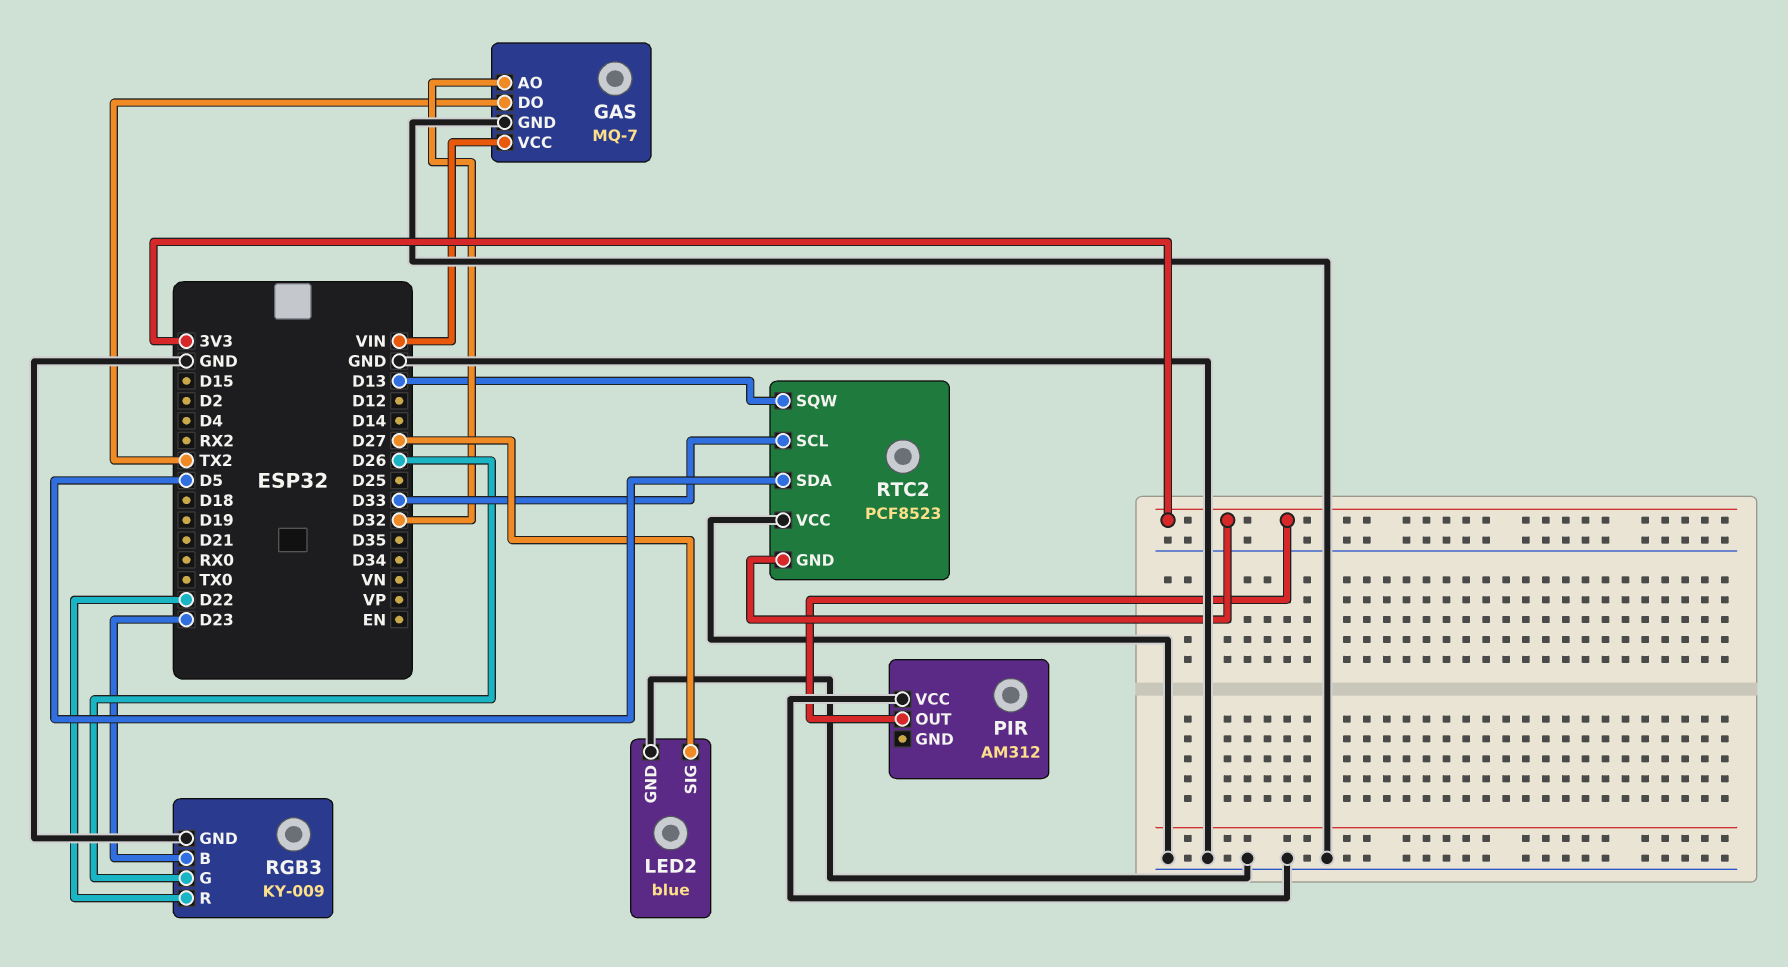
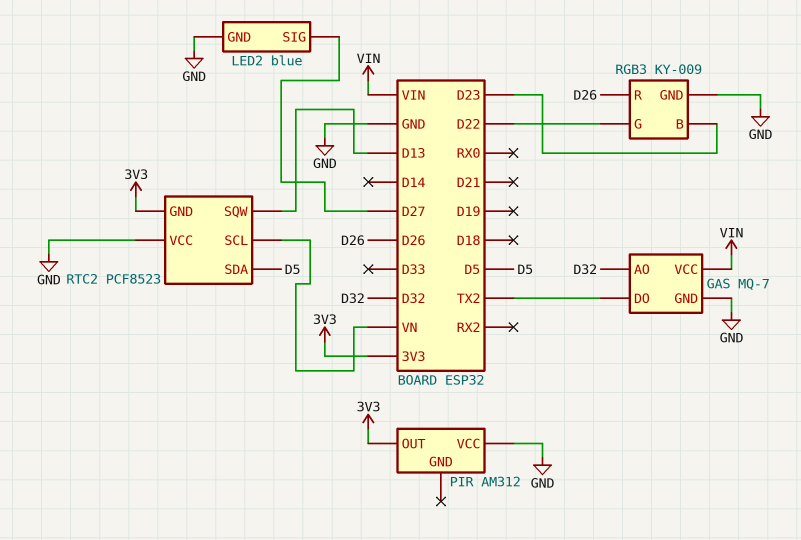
RGB3 pin G: D26 -> D22
RGB3 pin R: D22 -> D26
RTC2 pin SCL: D33 -> VN

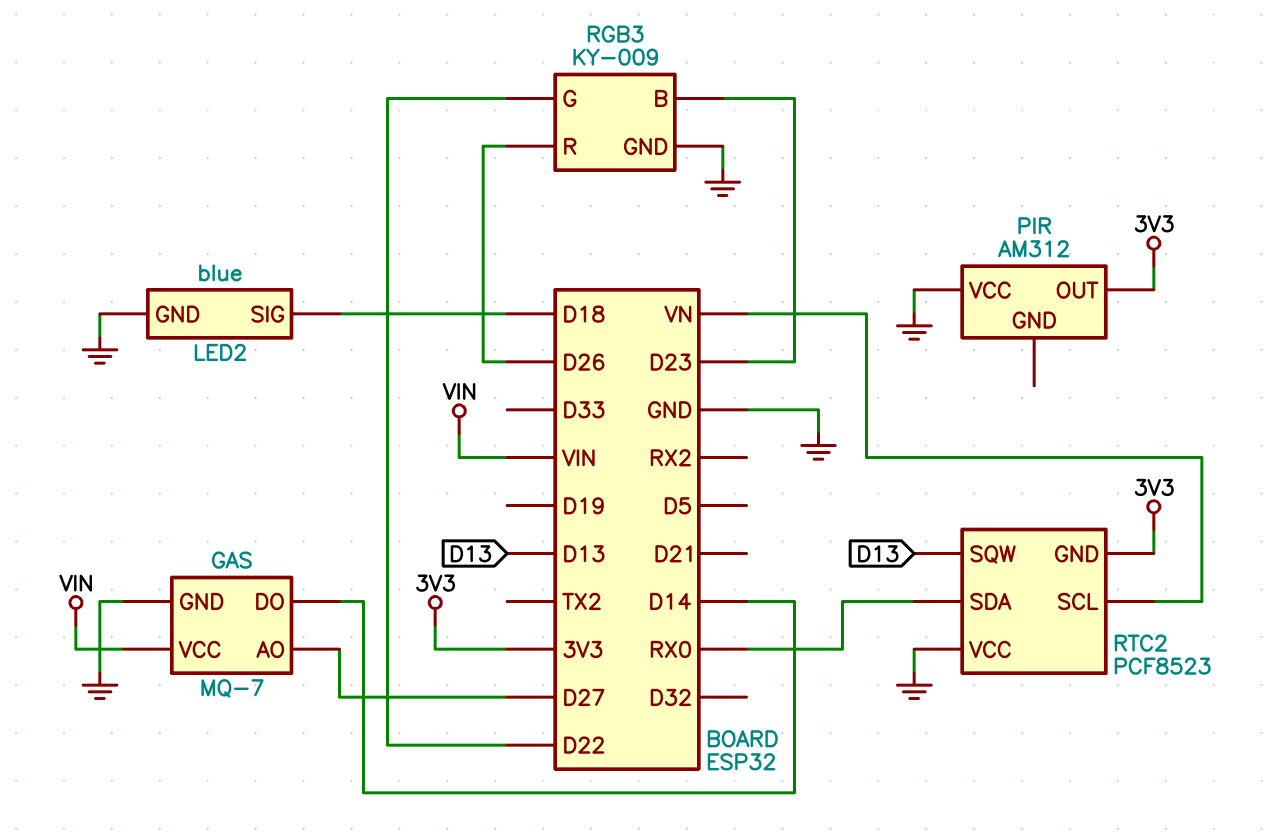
GAS pin AO: D32 -> D27
GAS pin DO: TX2 -> D14
LED2 pin SIG: D27 -> D18
RTC2 pin SDA: D5 -> RX0

